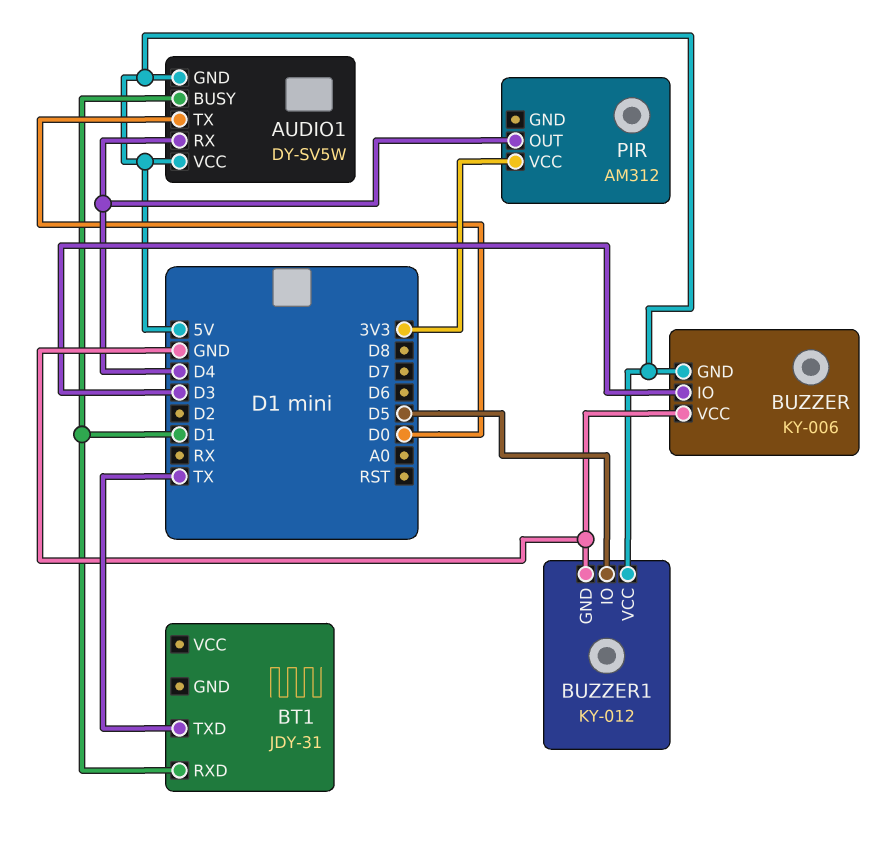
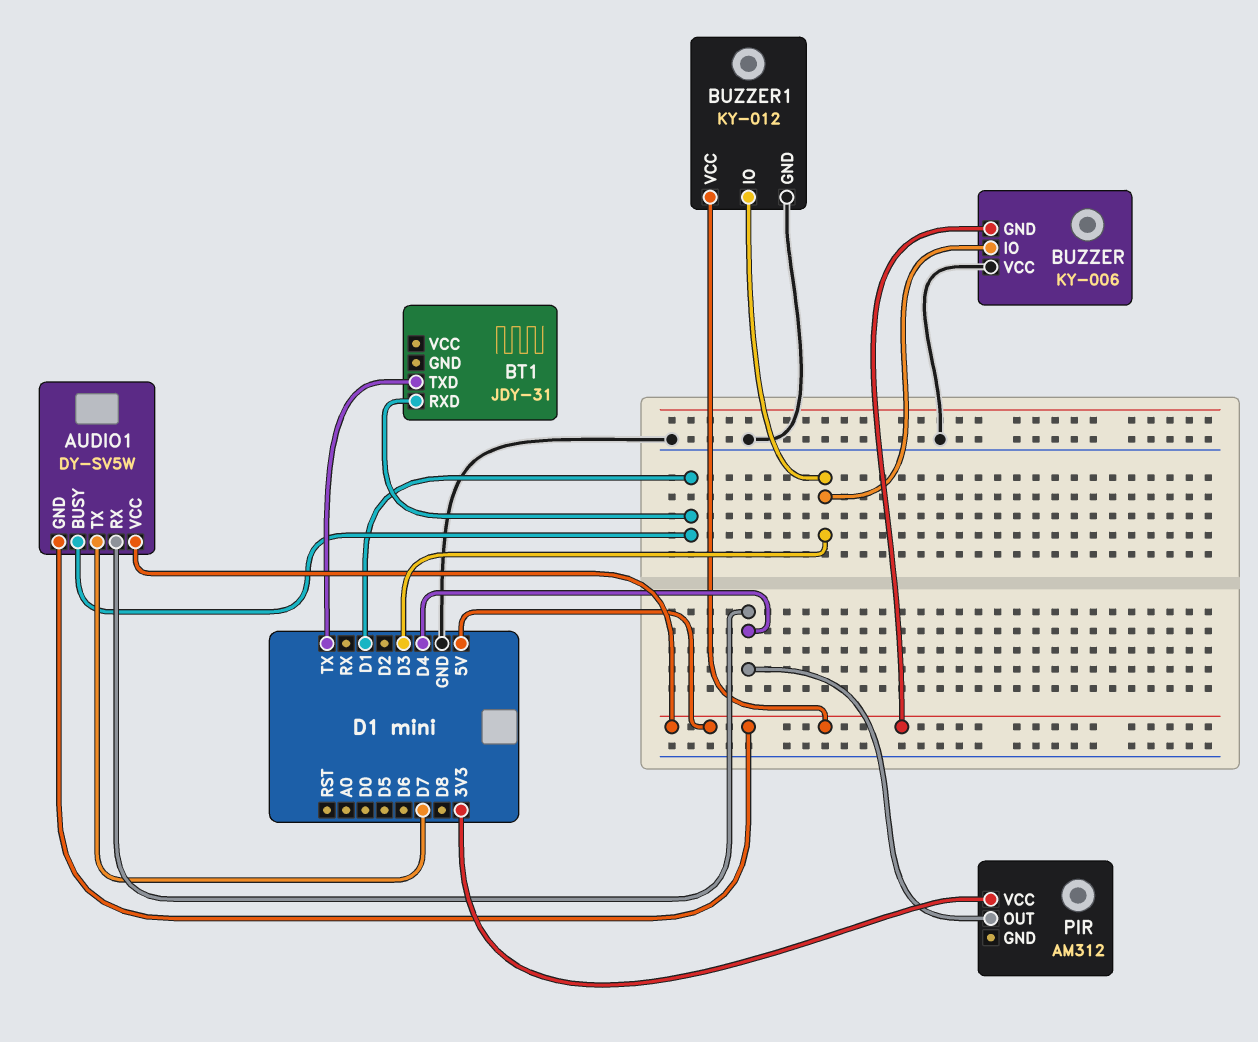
AUDIO1 pin TX: D0 -> D7
BUZZER1 pin IO: D5 -> D3

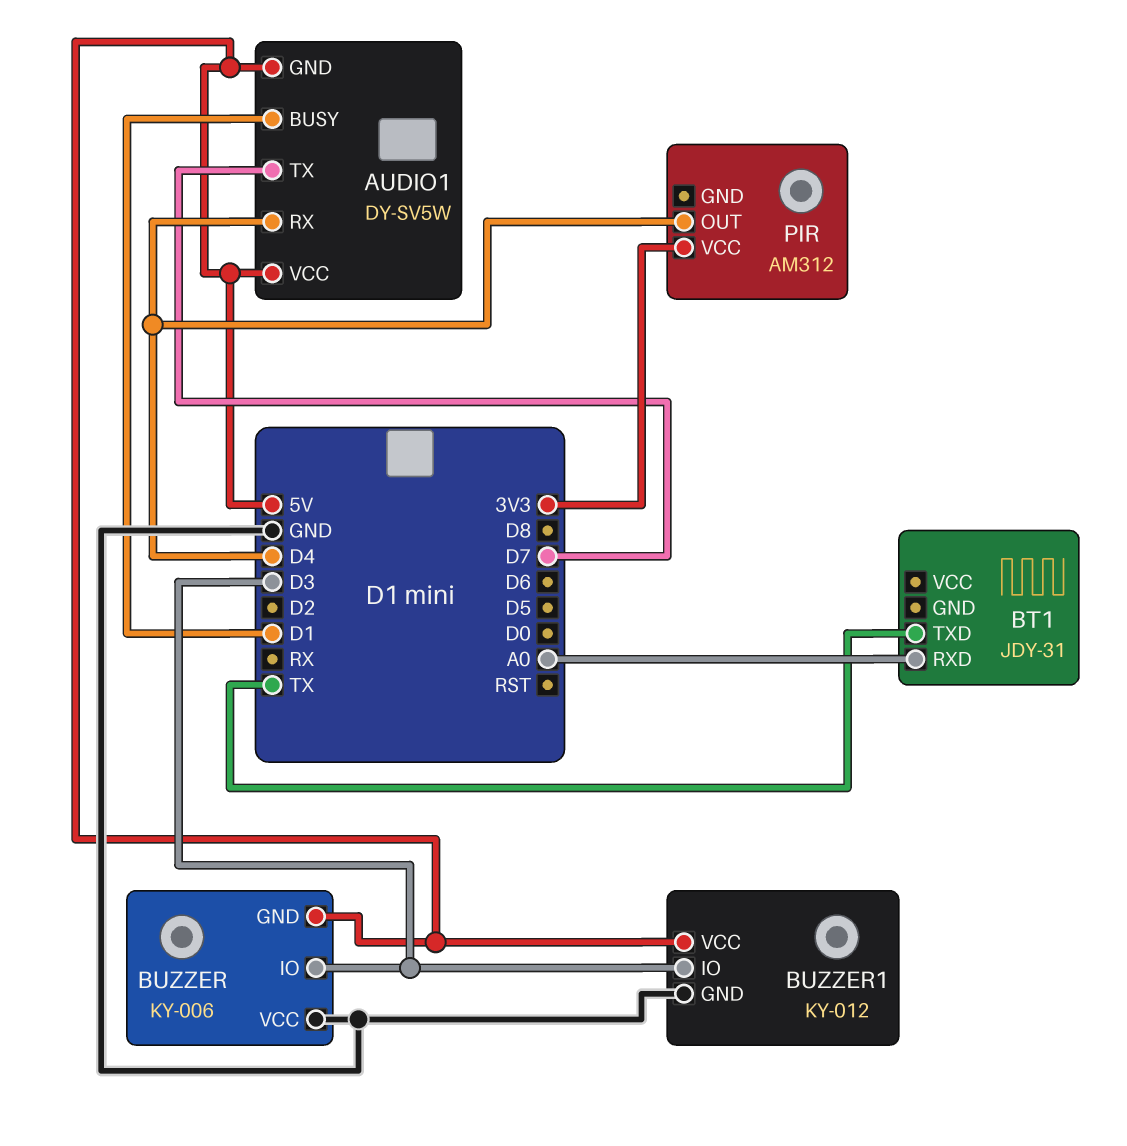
BT1 pin RXD: D1 -> A0

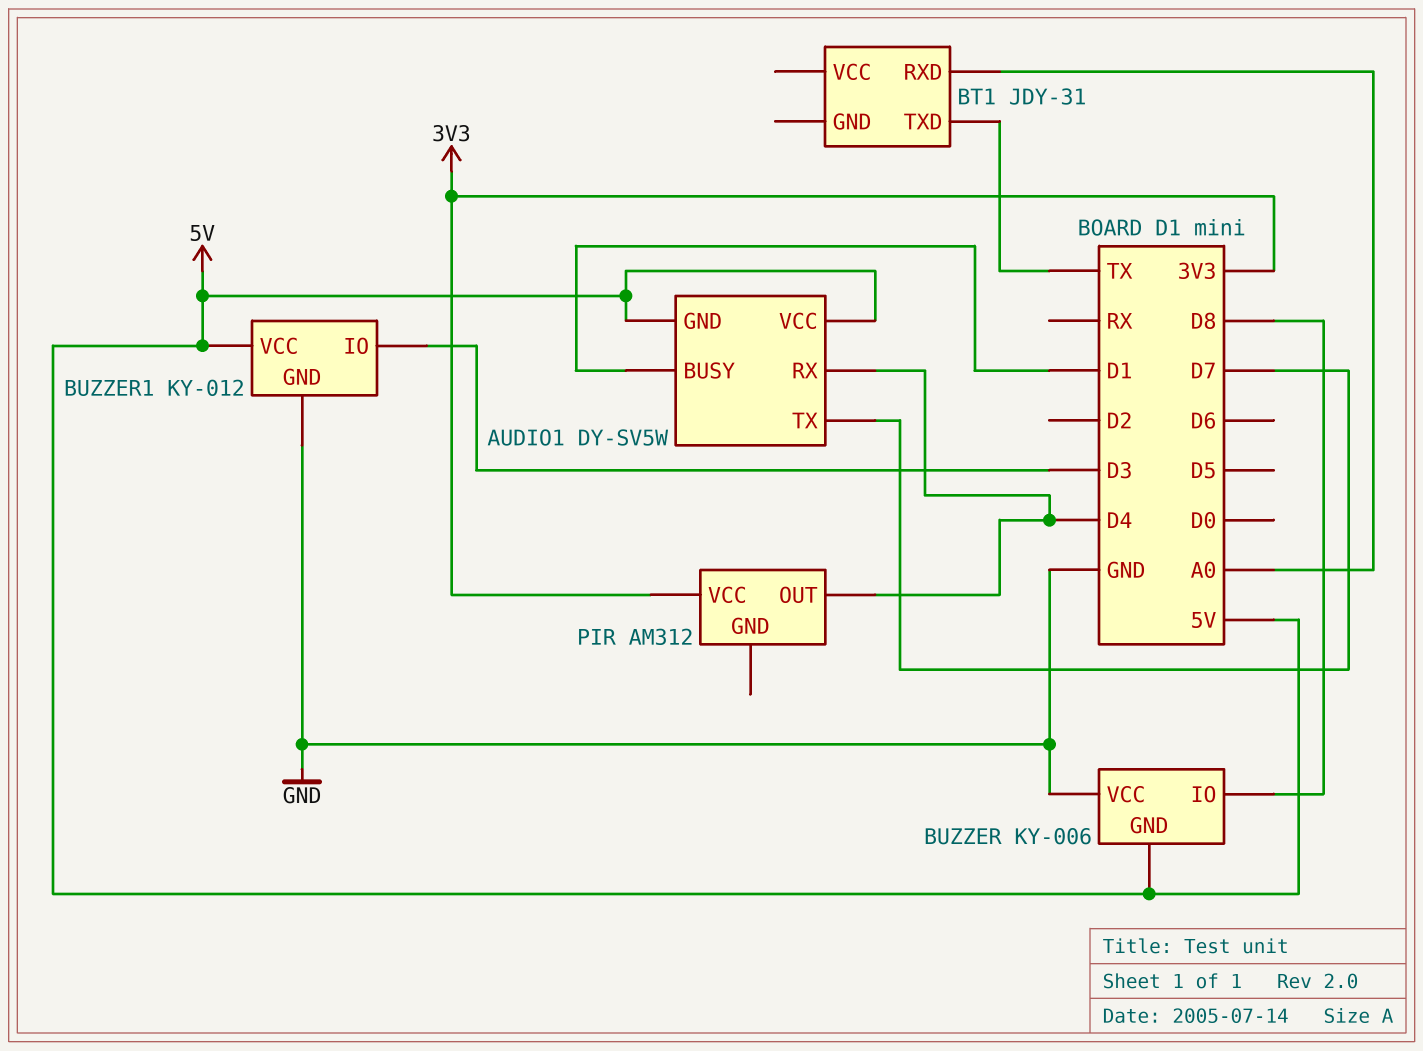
BUZZER pin IO: D3 -> D8

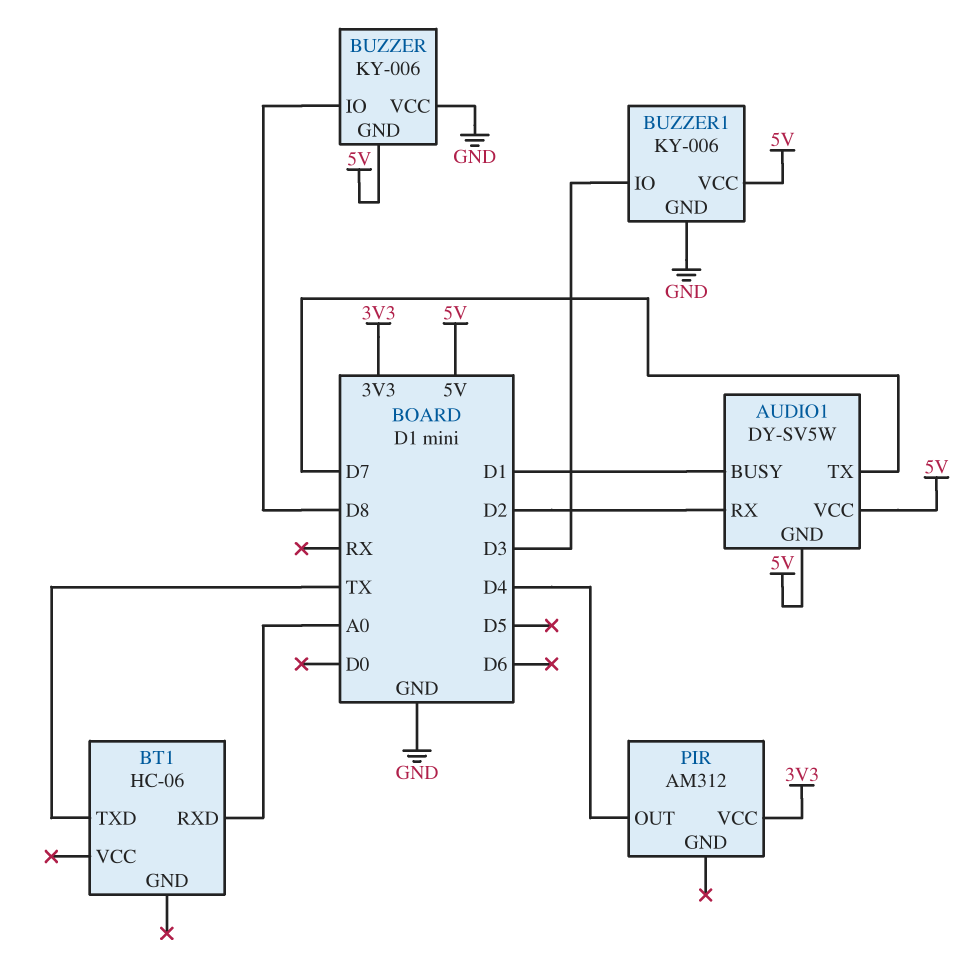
AUDIO1 pin RX: D4 -> D2
BT1: JDY-31 -> HC-06
BUZZER1: KY-012 -> KY-006

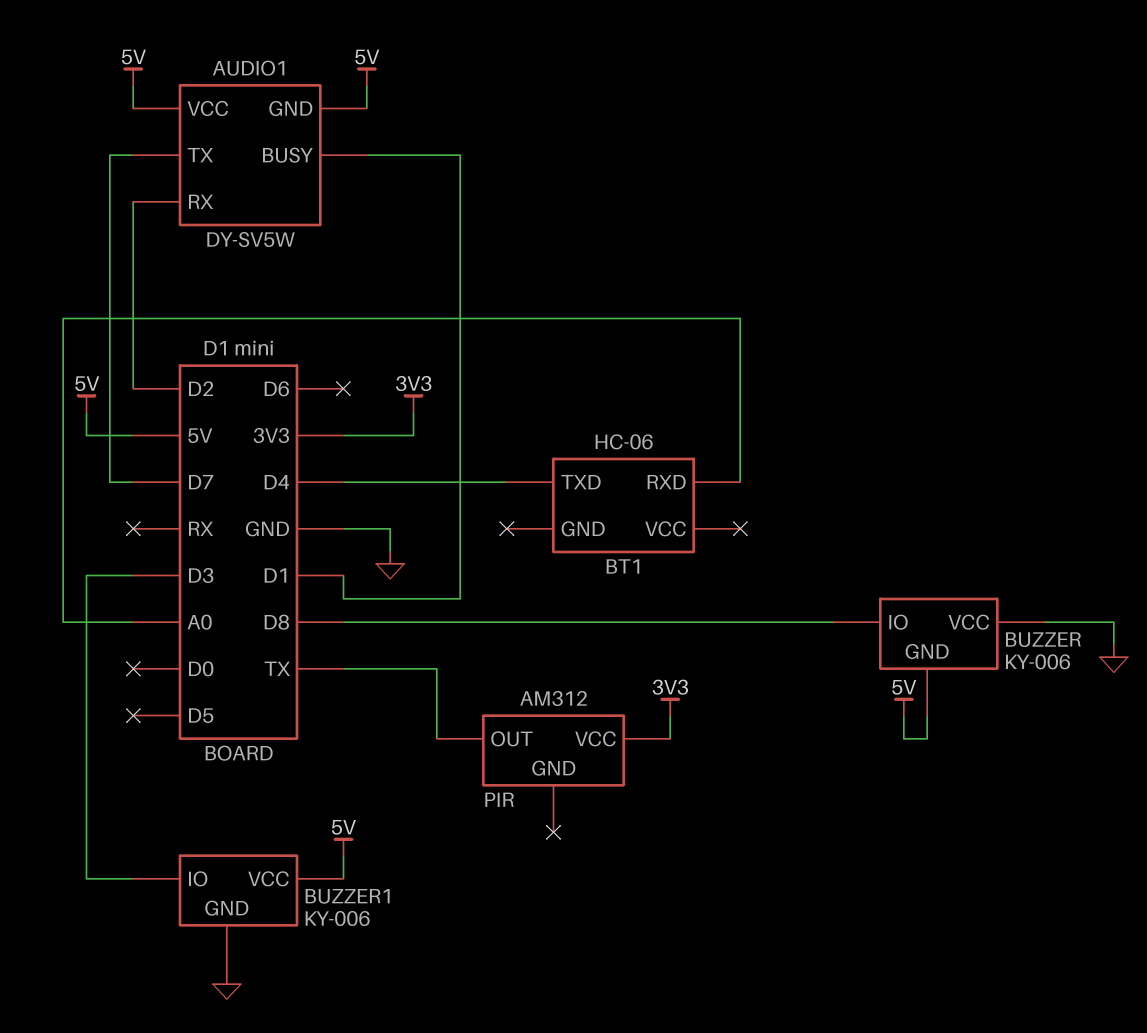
BT1 pin TXD: TX -> D4
PIR pin OUT: D4 -> TX

